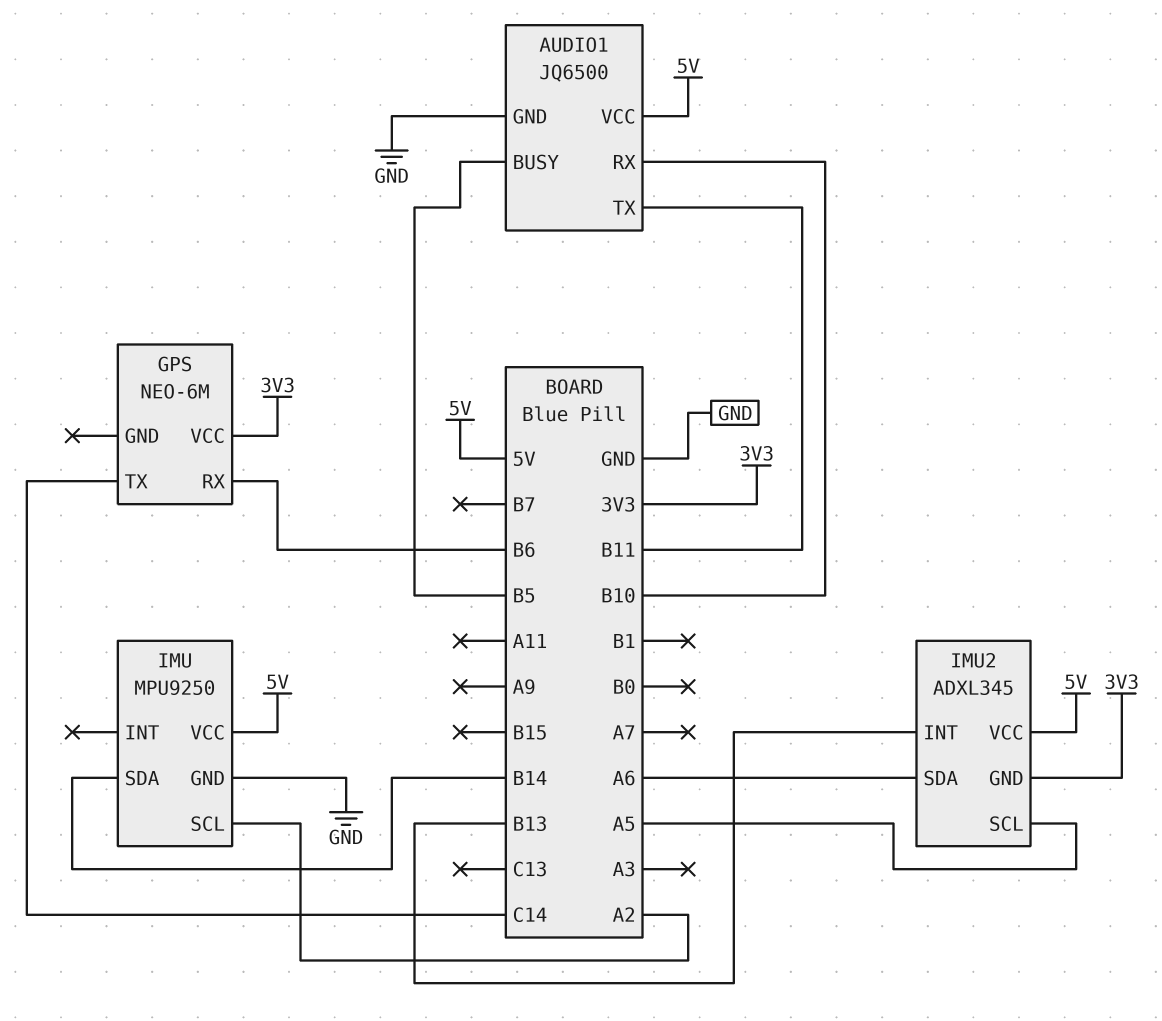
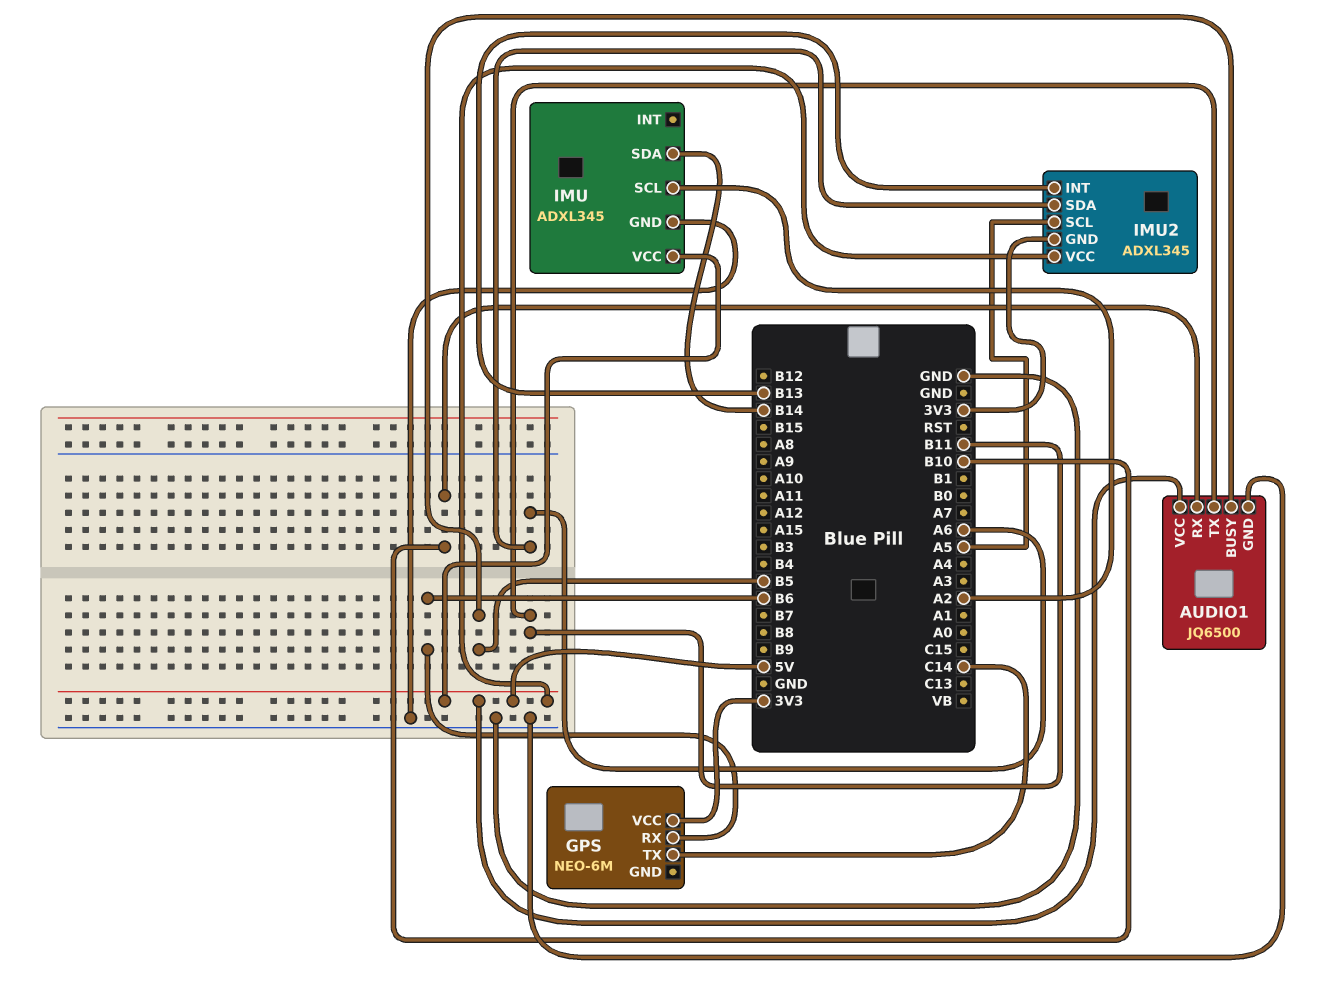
IMU: MPU9250 -> ADXL345

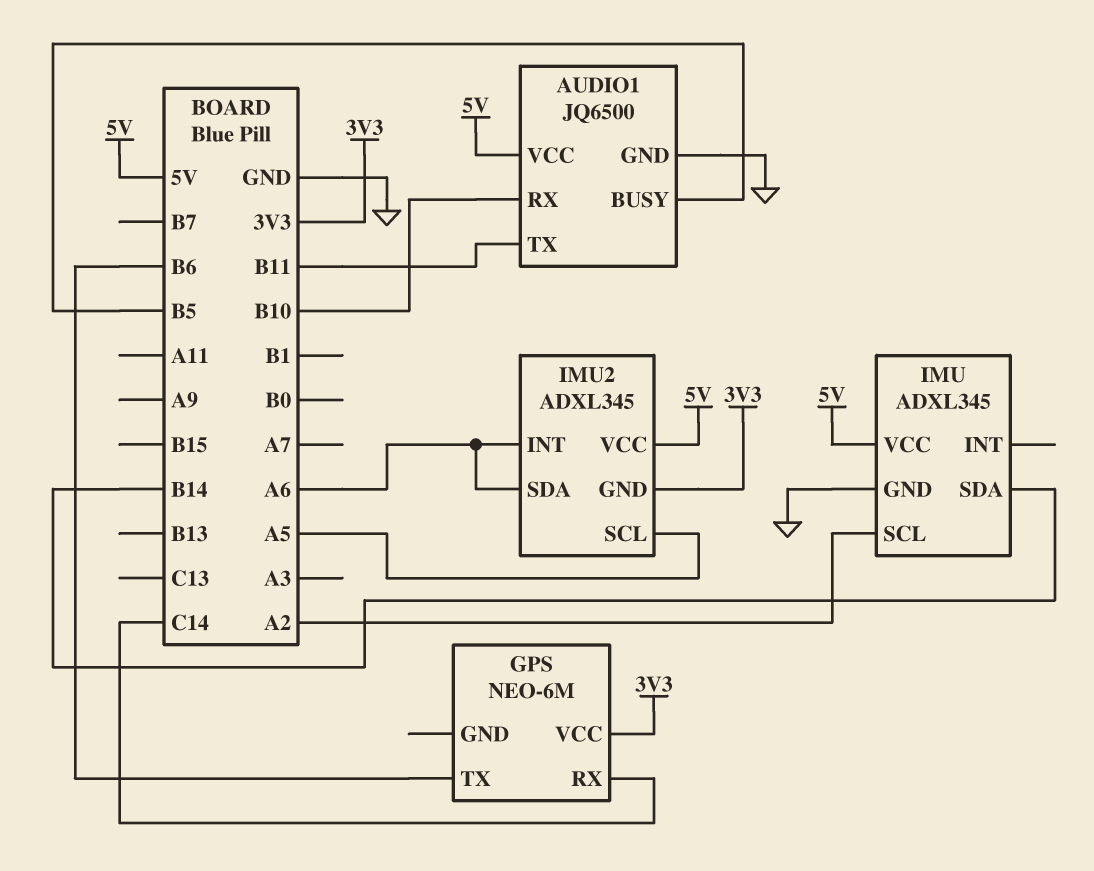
GPS pin RX: B6 -> C14
GPS pin TX: C14 -> B6
IMU2 pin INT: B13 -> A6

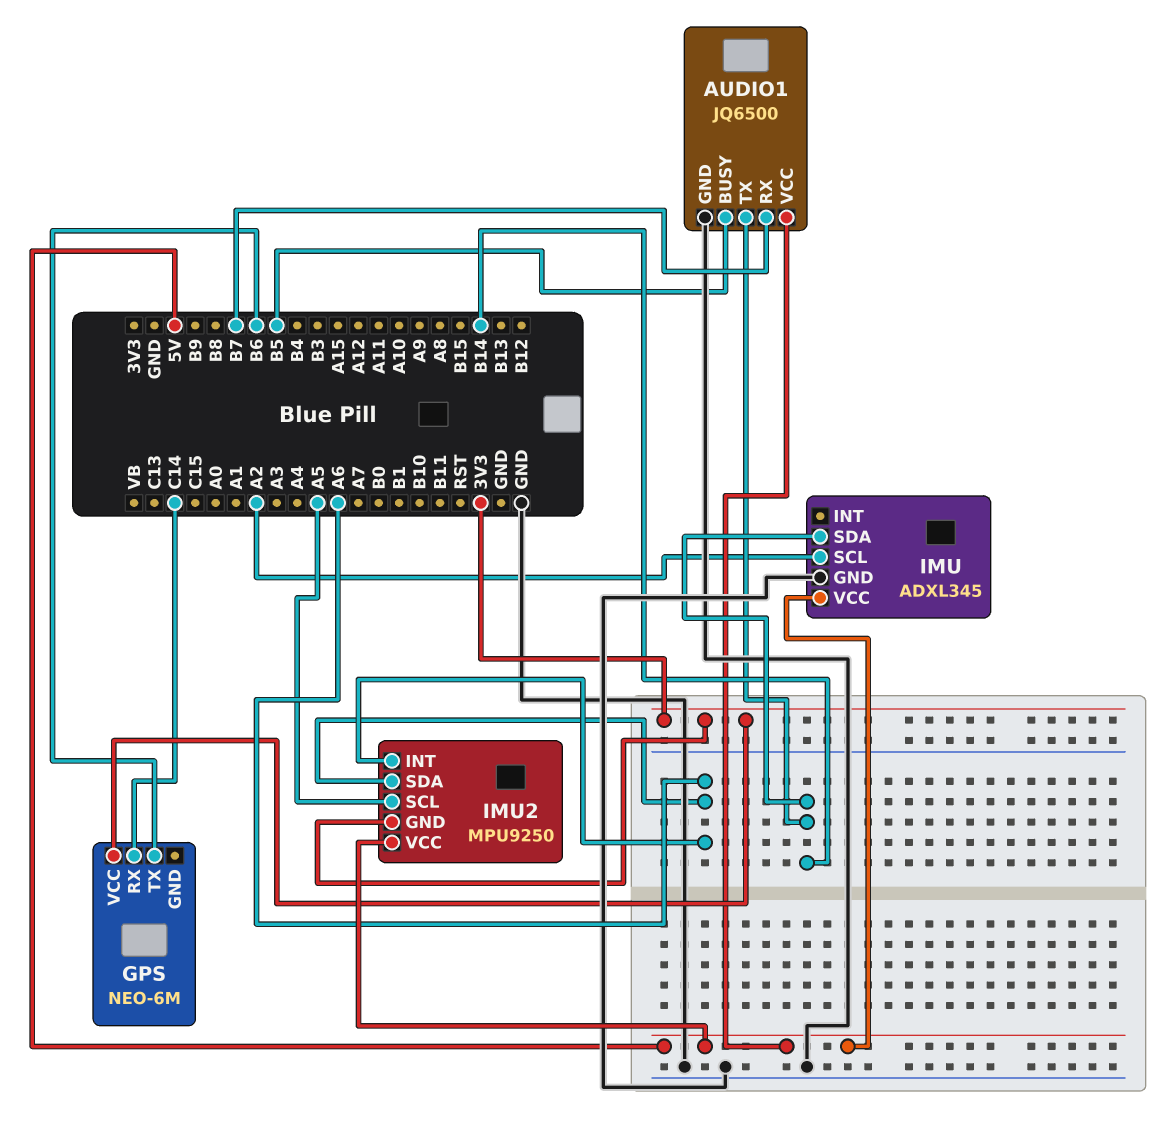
AUDIO1 pin RX: B10 -> B7
AUDIO1 pin TX: B11 -> B14
IMU2: ADXL345 -> MPU9250

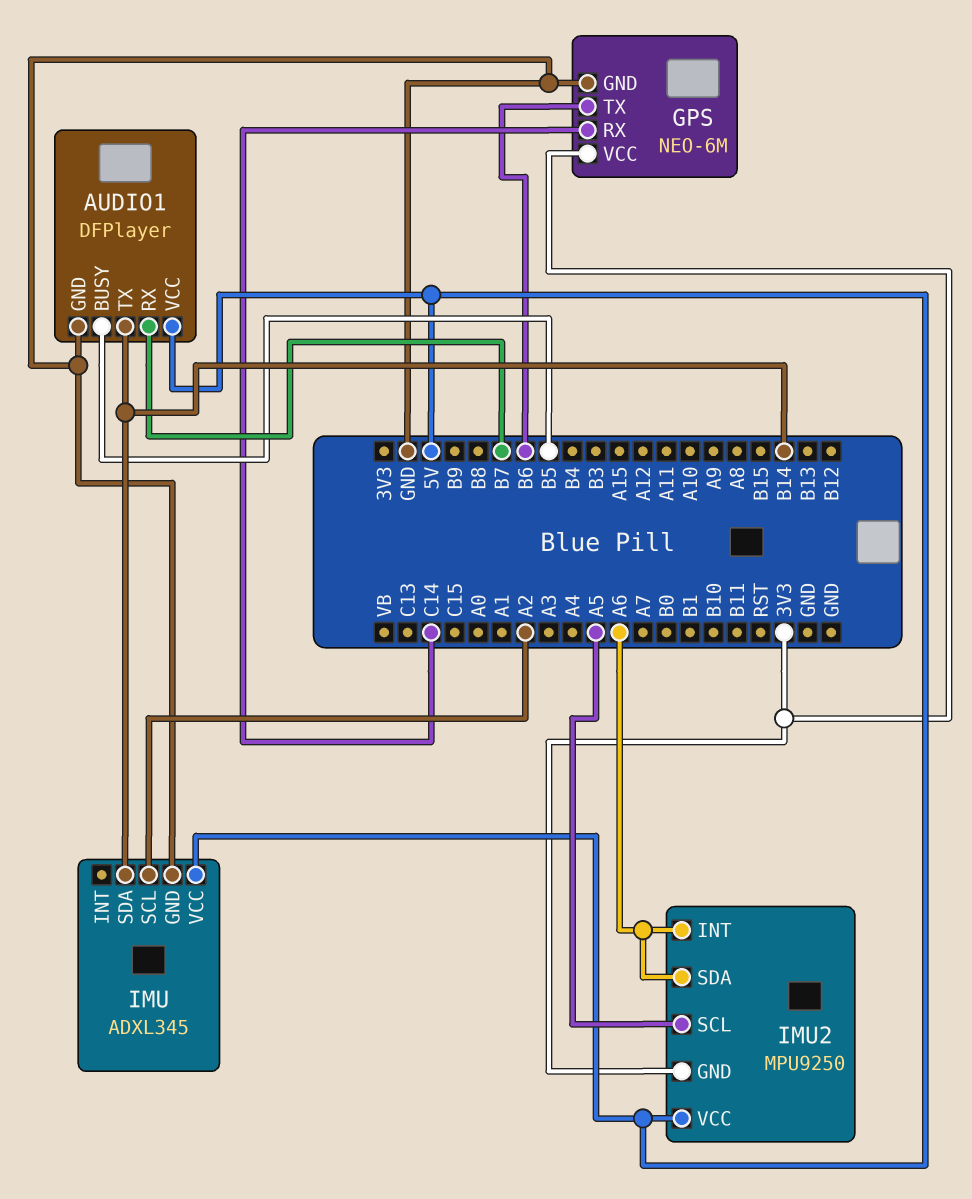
AUDIO1: JQ6500 -> DFPlayer
GPS pin GND: none -> GND

